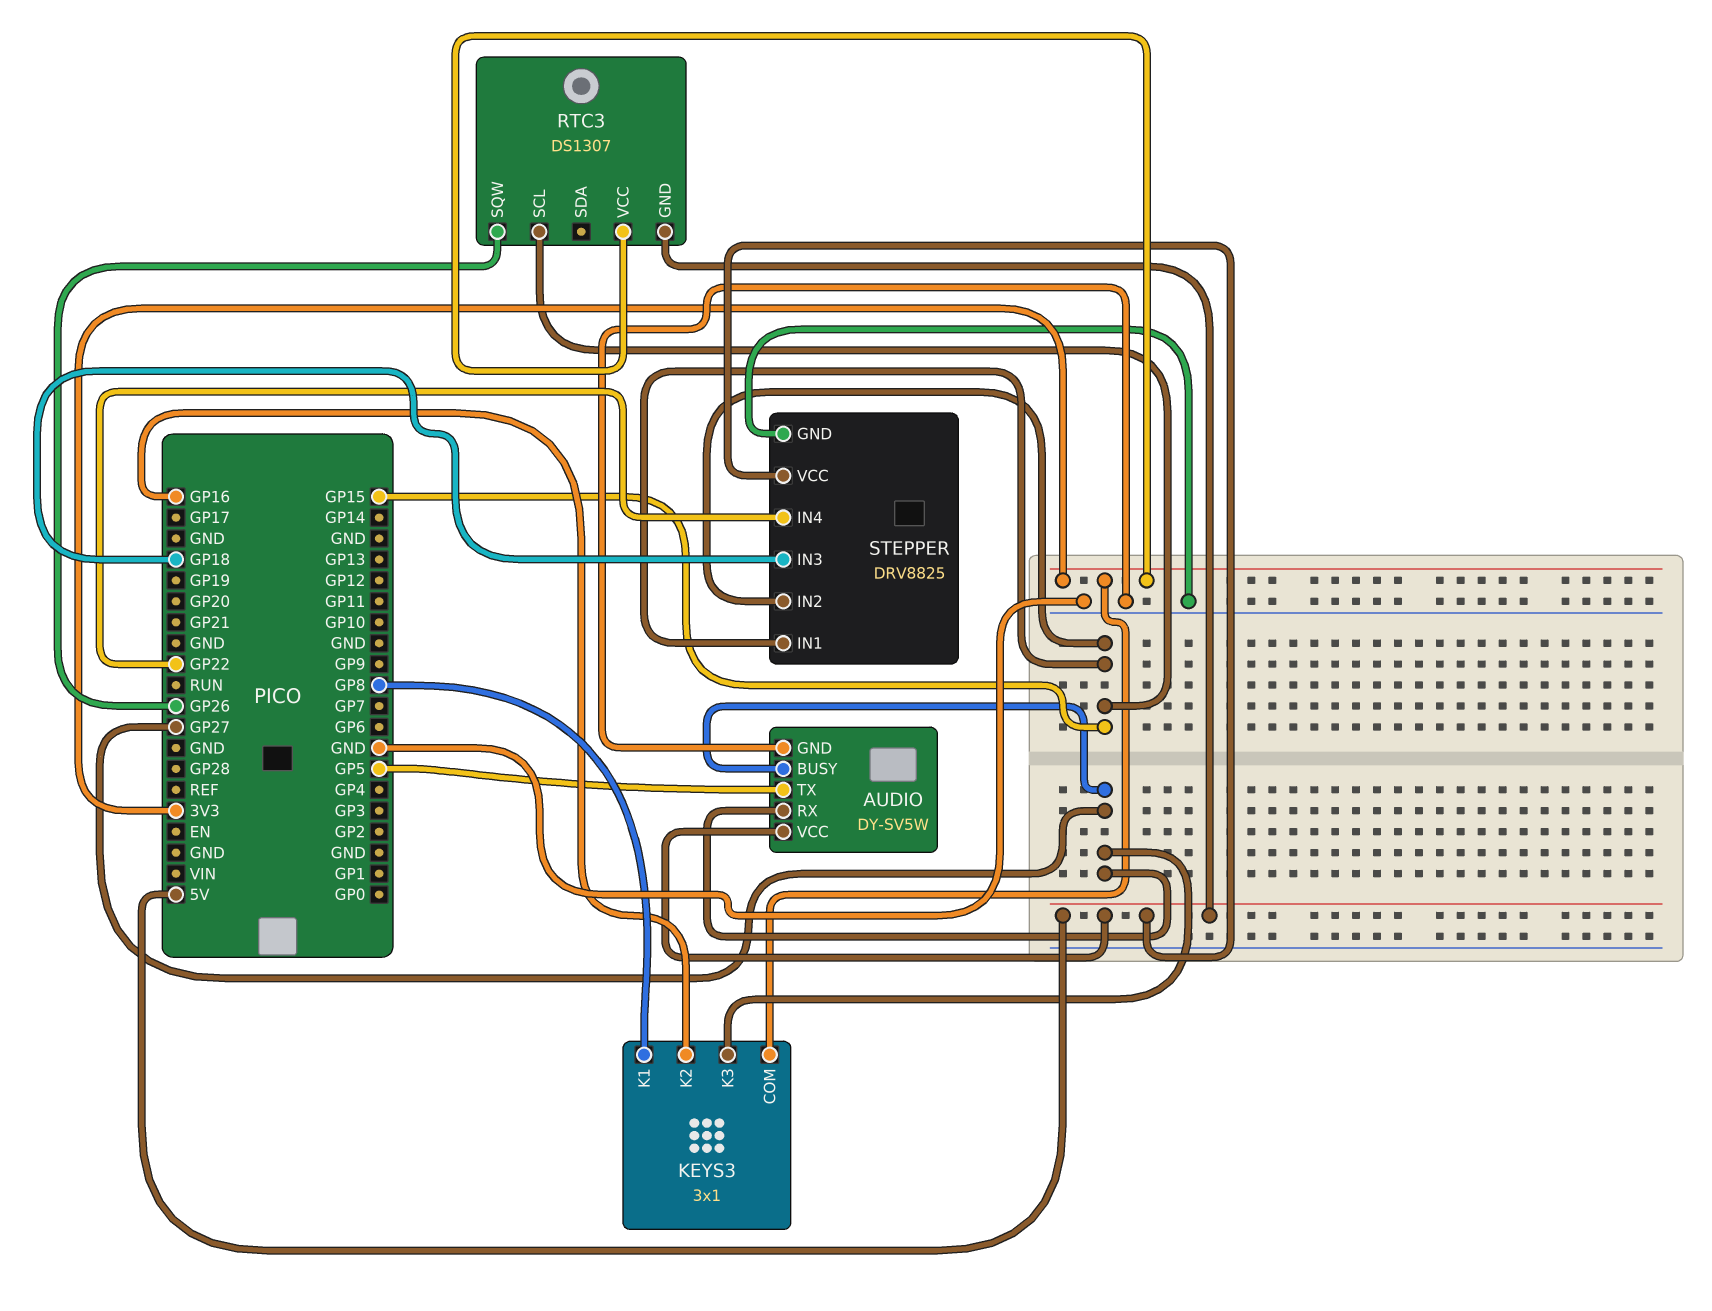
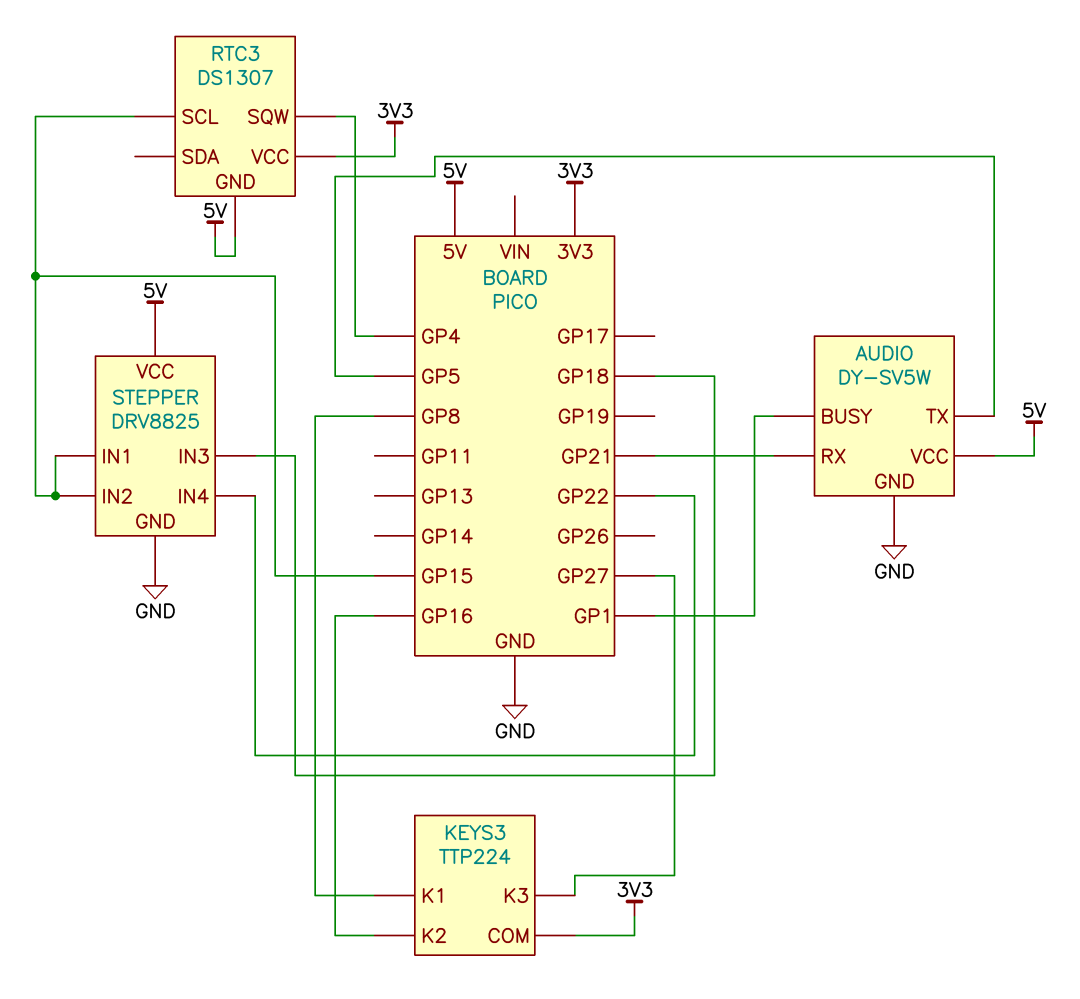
AUDIO pin BUSY: GP27 -> GP1
AUDIO pin RX: GP27 -> GP21
KEYS3: 3x1 -> TTP224
RTC3 pin SQW: GP26 -> GP4

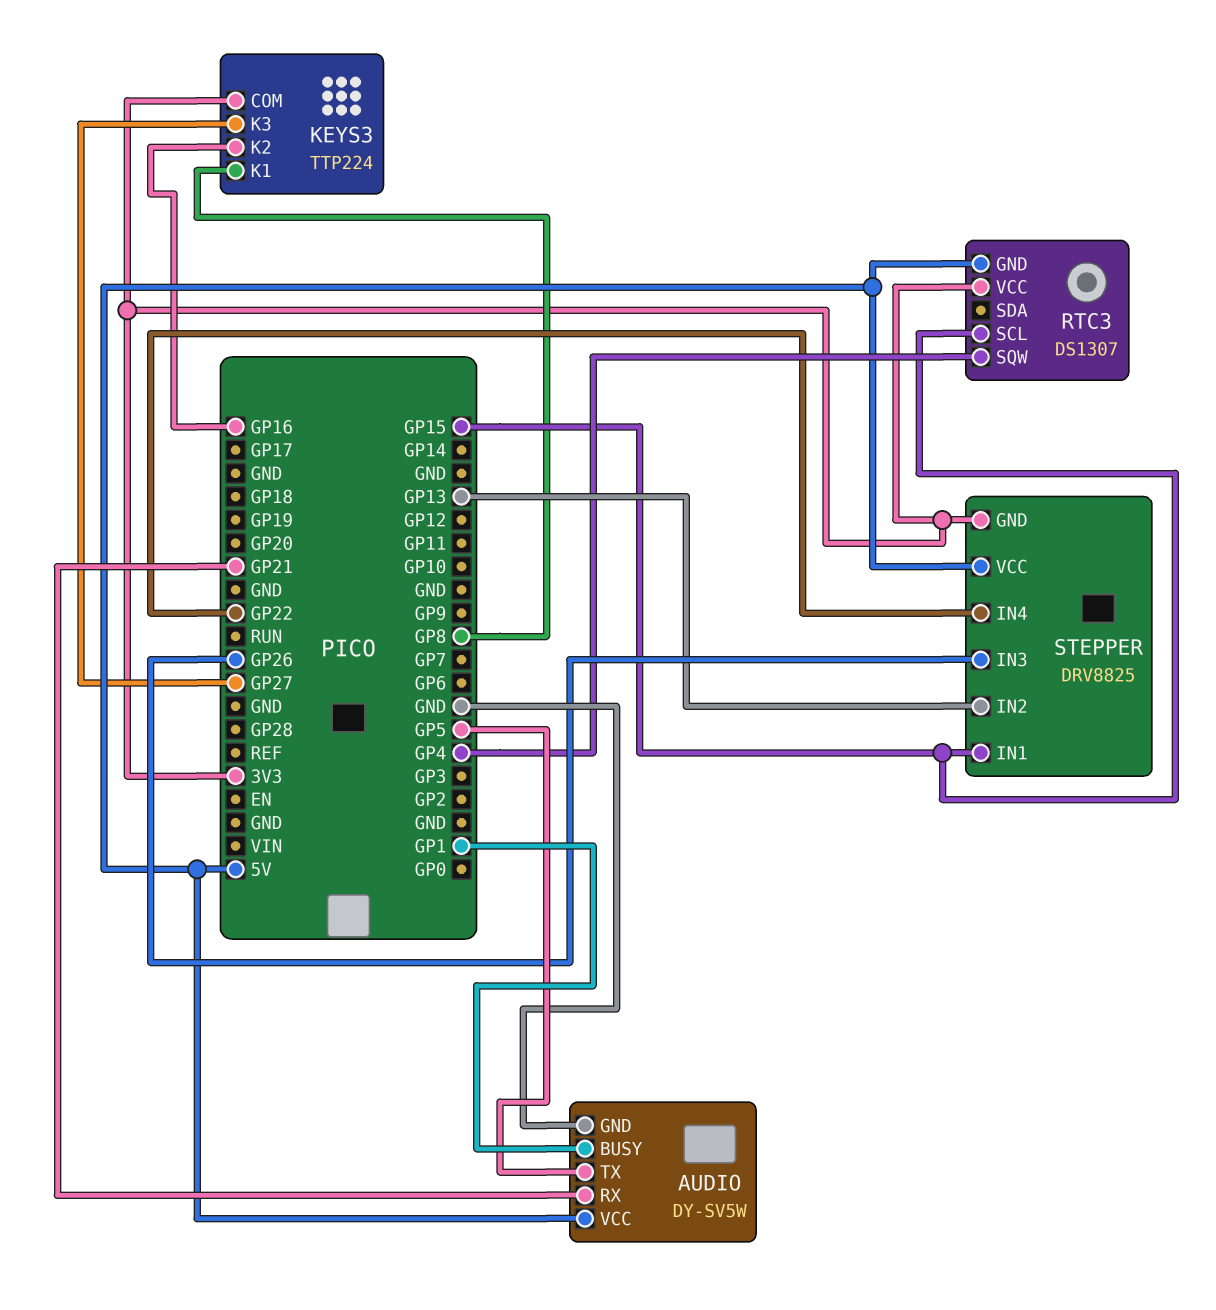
STEPPER pin GND: GND -> 3V3
STEPPER pin IN2: GP15 -> GP13
STEPPER pin IN3: GP18 -> GP26

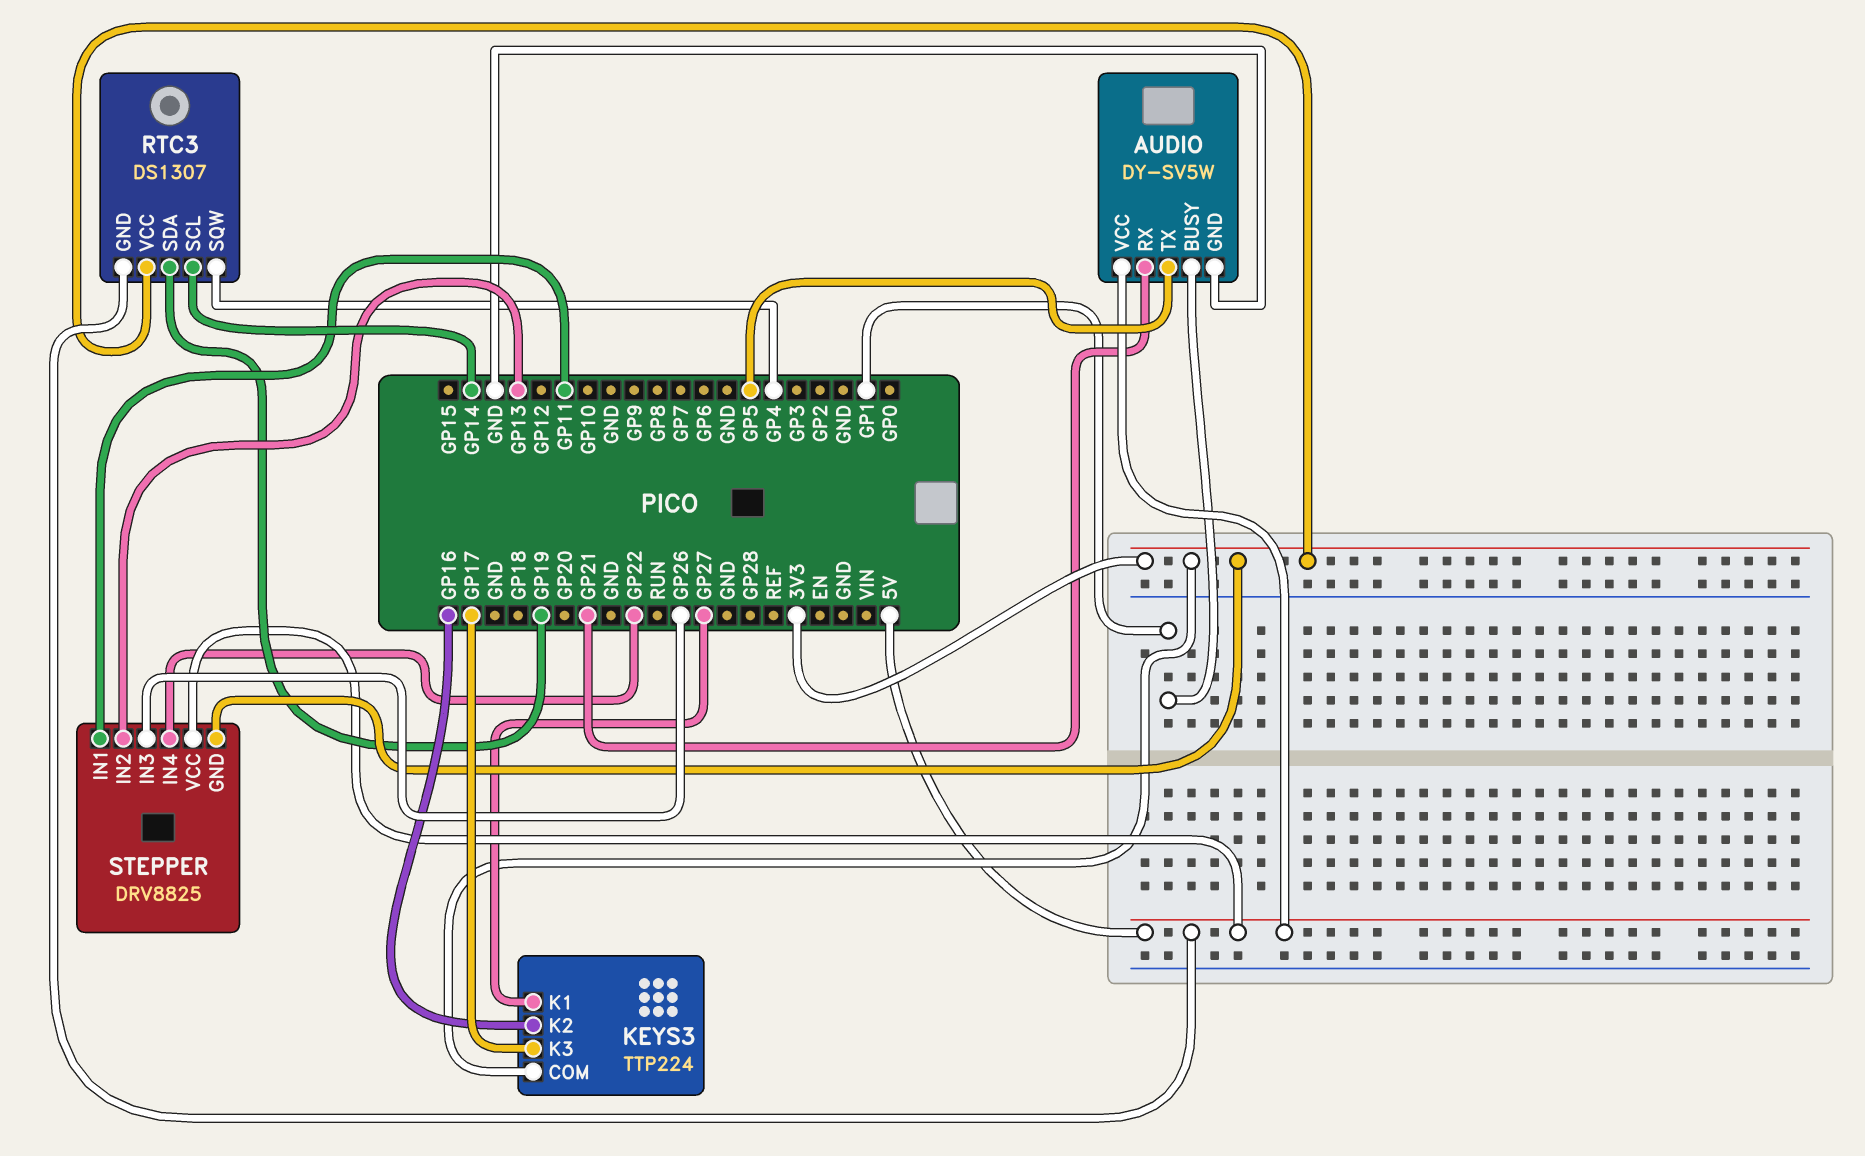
KEYS3 pin K1: GP8 -> GP27
KEYS3 pin K3: GP27 -> GP17
RTC3 pin SCL: GP15 -> GP14
RTC3 pin SDA: none -> GP19
STEPPER pin IN1: GP15 -> GP11

